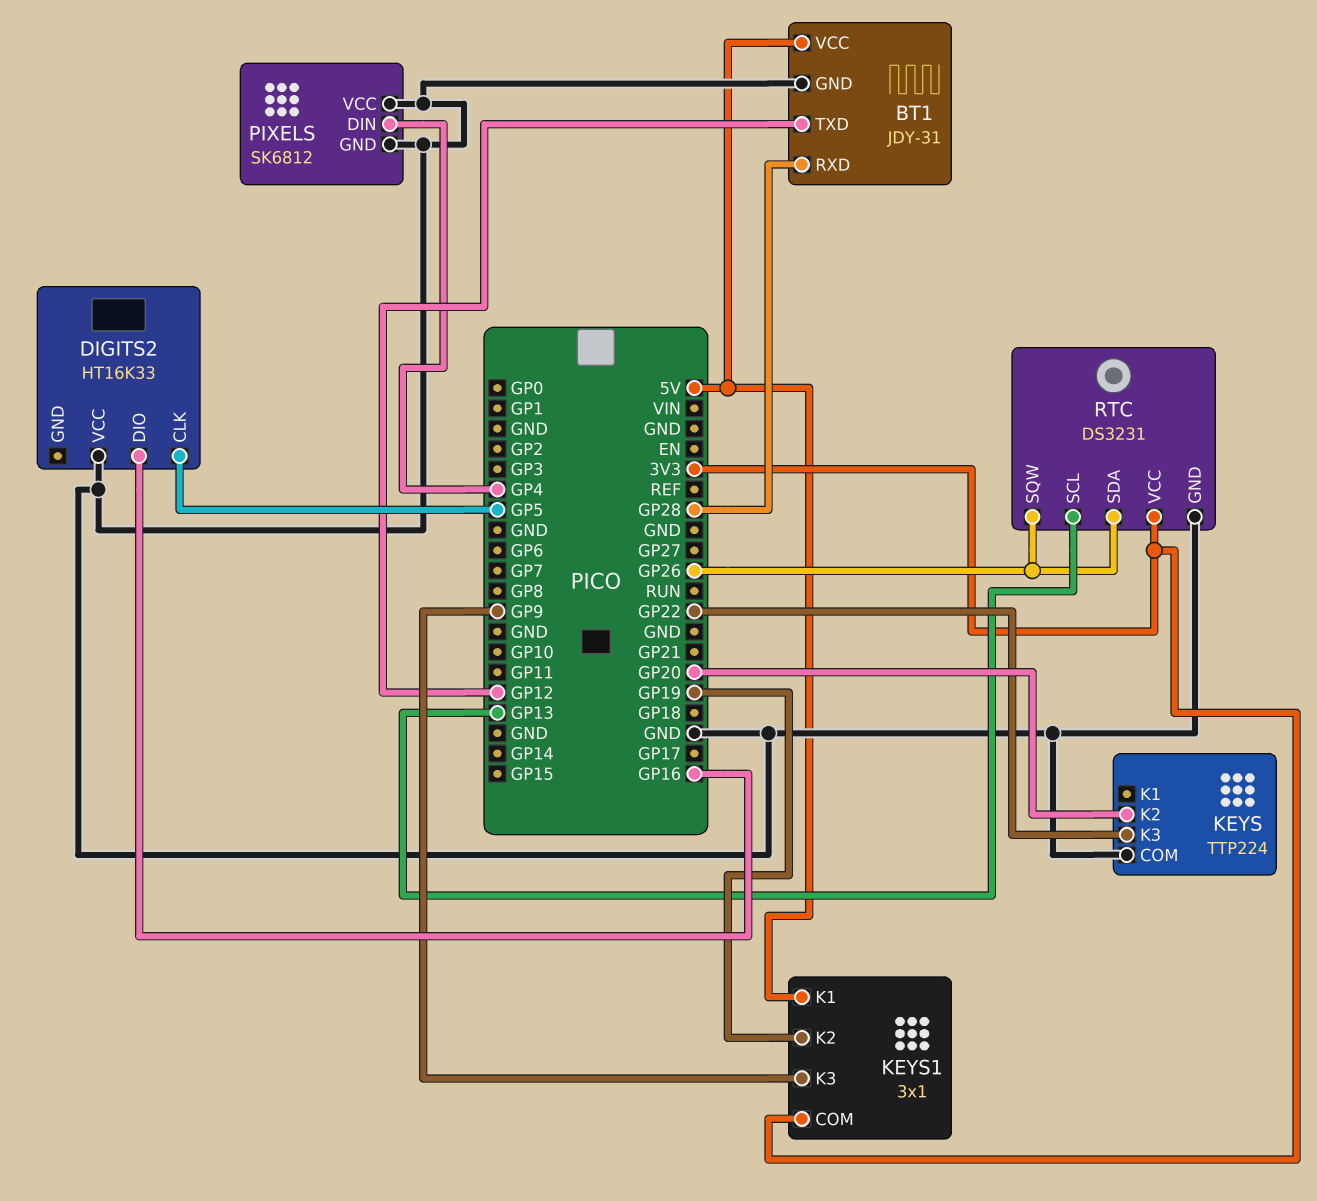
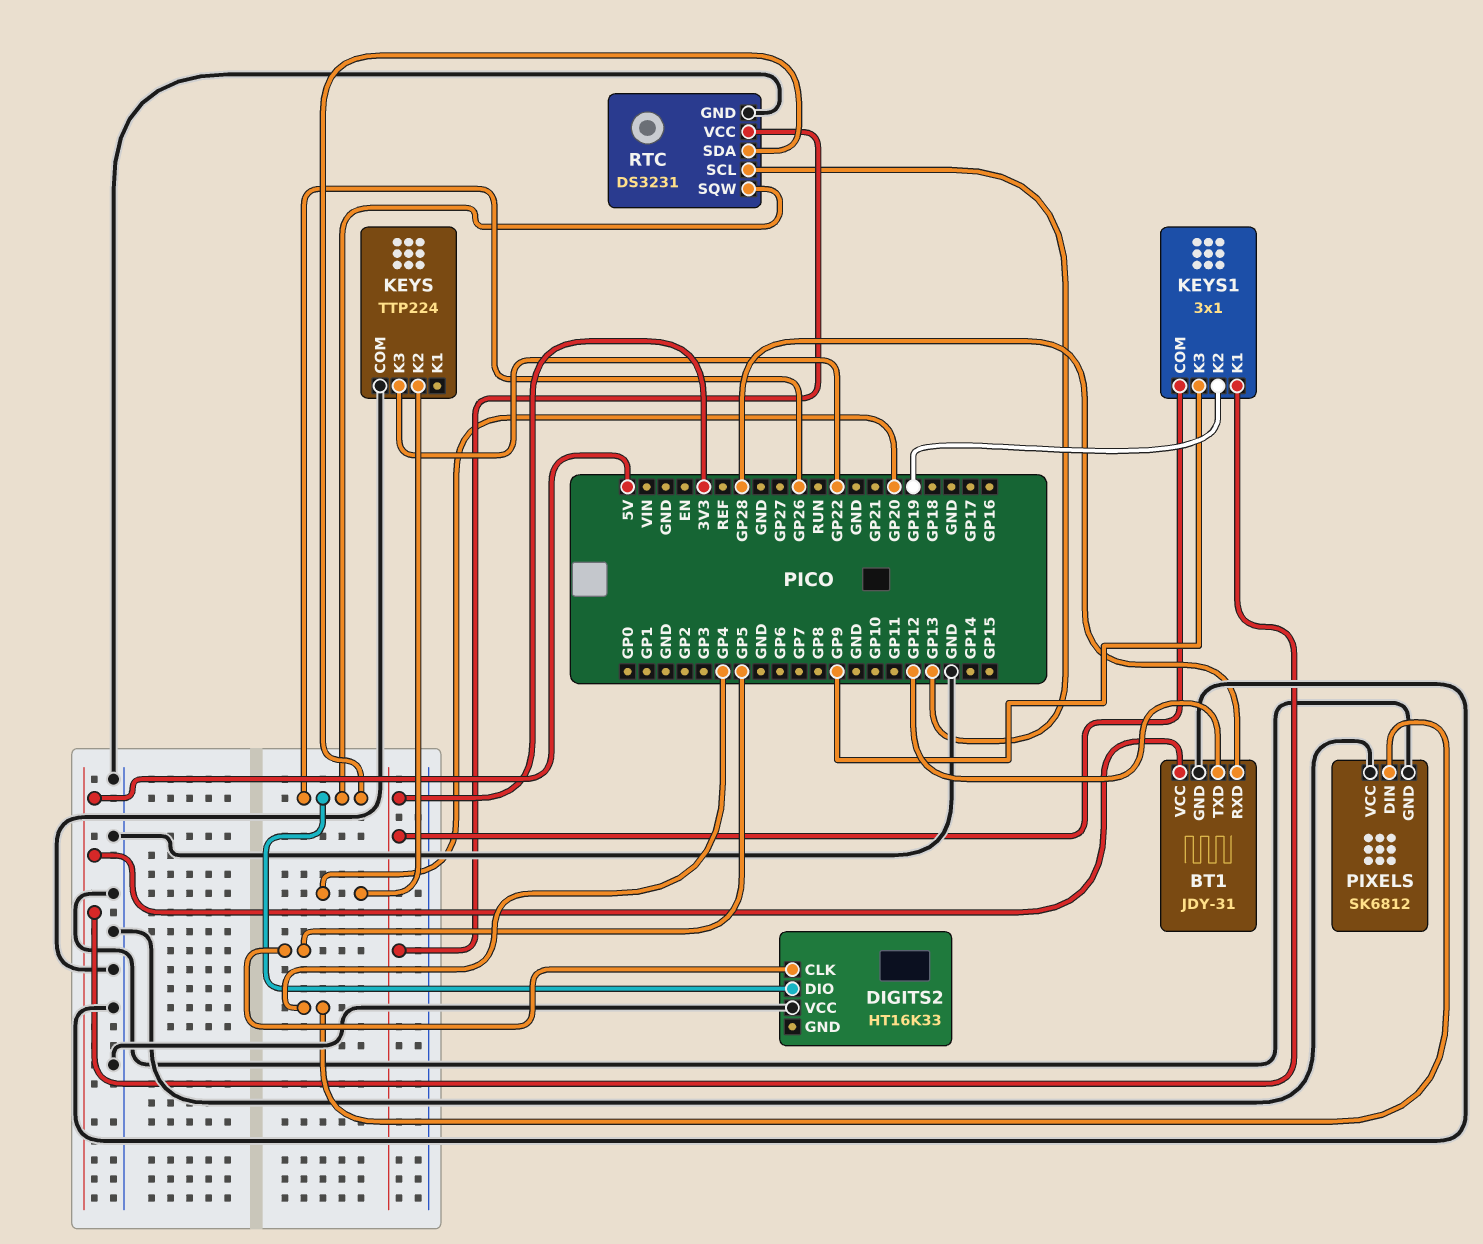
DIGITS2 pin DIO: GP16 -> GP26

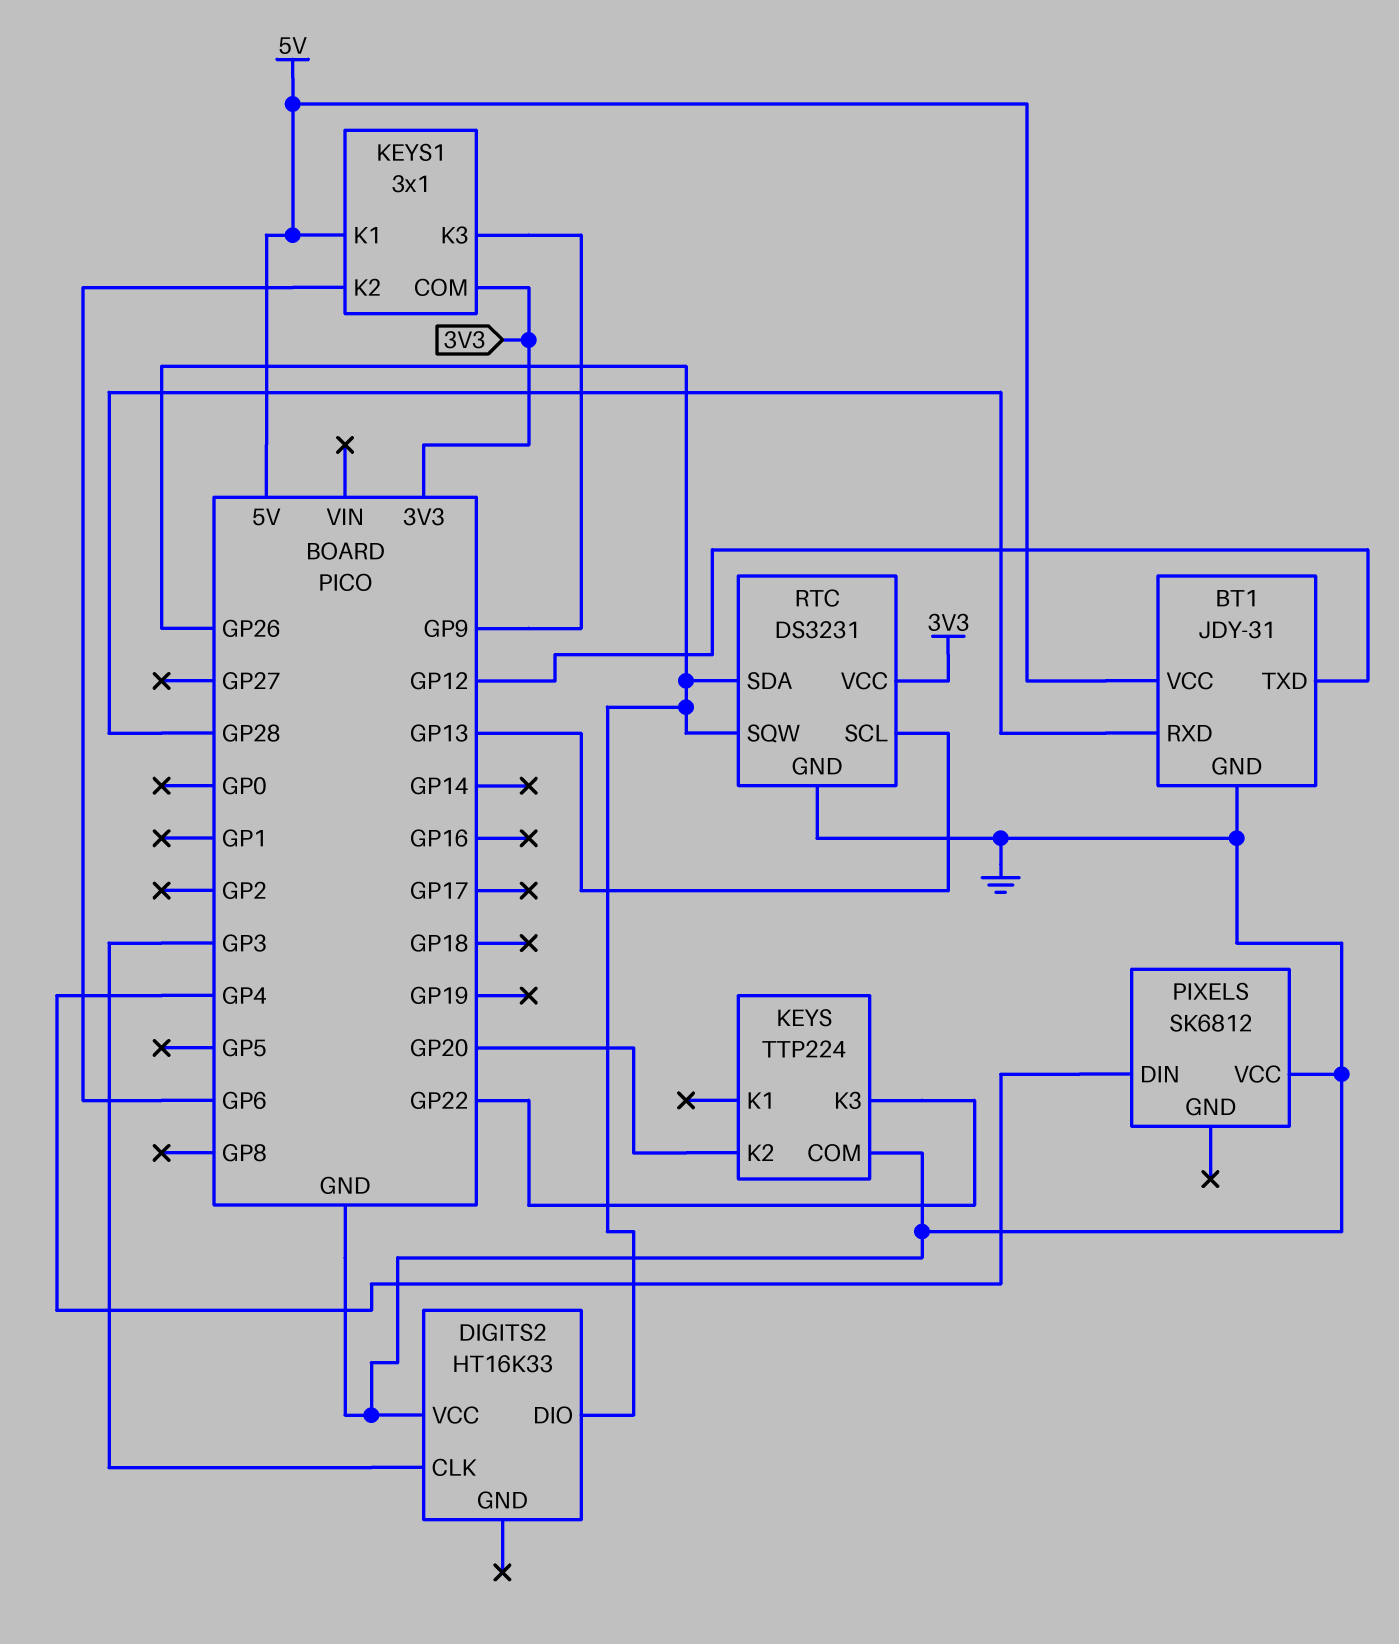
DIGITS2 pin CLK: GP5 -> GP3
KEYS1 pin K2: GP19 -> GP6
PIXELS pin GND: GND -> none

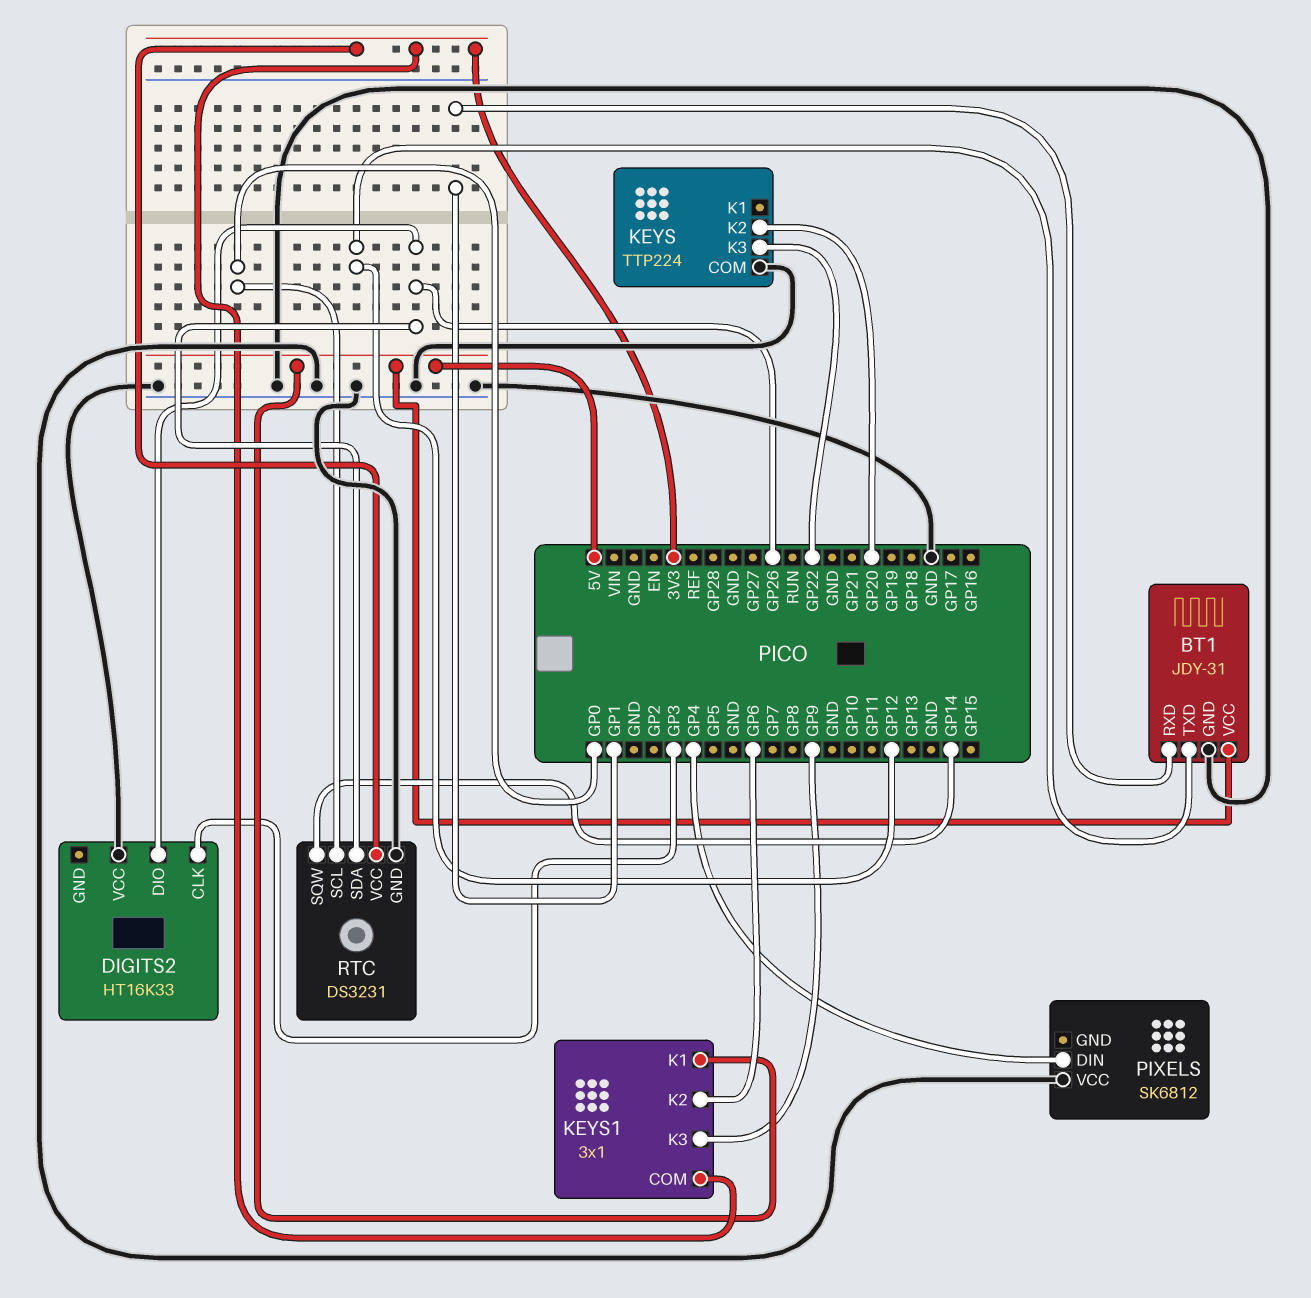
BT1 pin RXD: GP28 -> GP1
RTC pin SCL: GP13 -> GP0
RTC pin SQW: GP26 -> GP14

